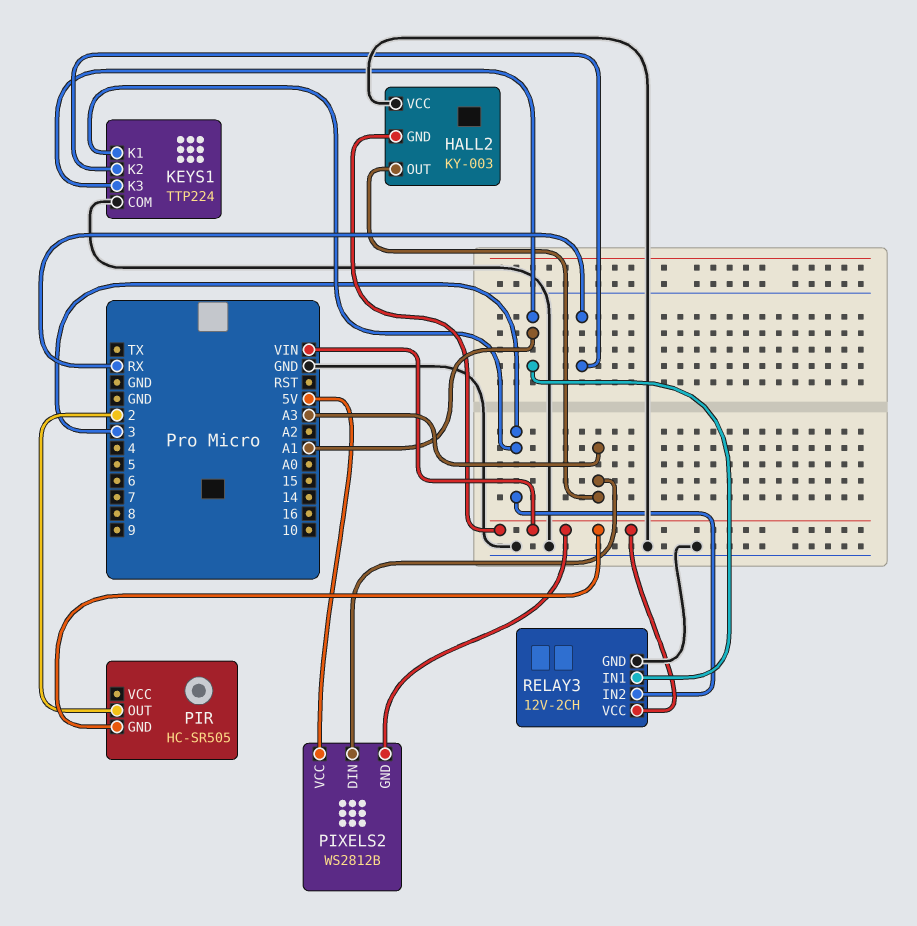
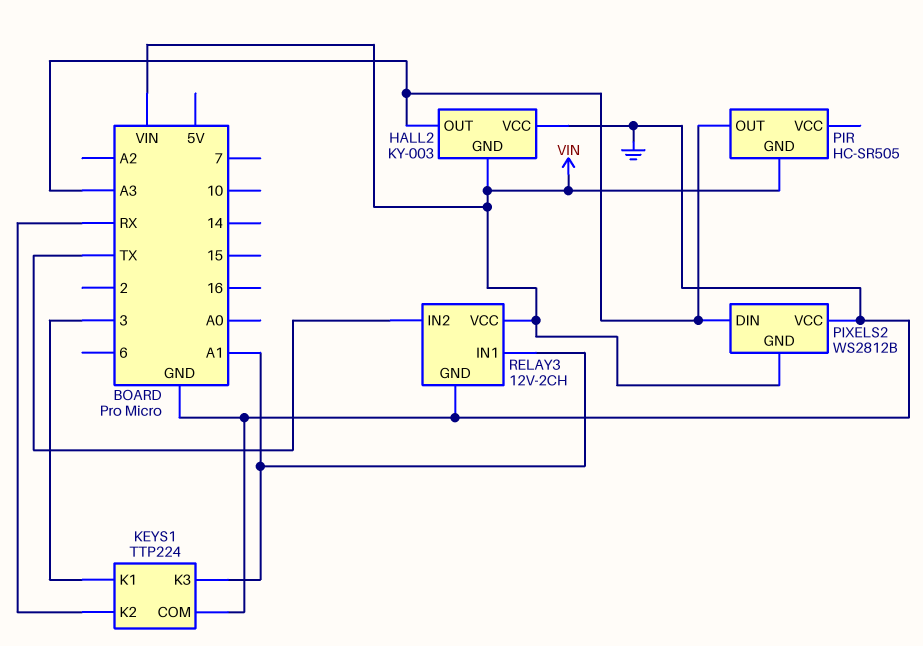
PIR pin OUT: 2 -> A3
PIXELS2 pin VCC: 5V -> GND
RELAY3 pin IN2: 3 -> TX

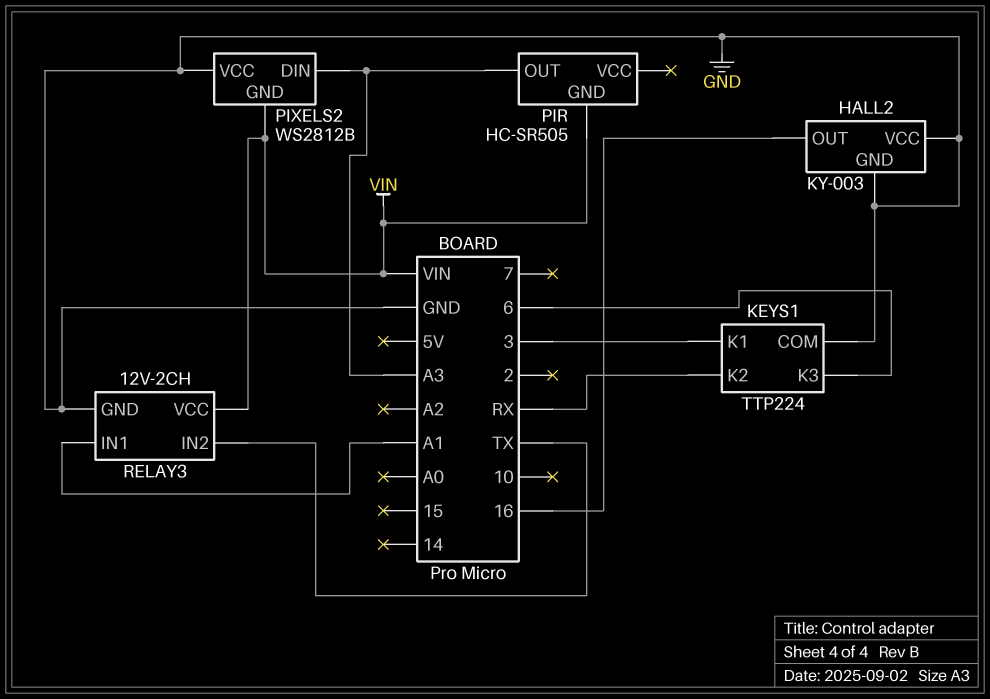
HALL2 pin GND: VIN -> GND
HALL2 pin OUT: A3 -> 16
KEYS1 pin K3: A1 -> 6

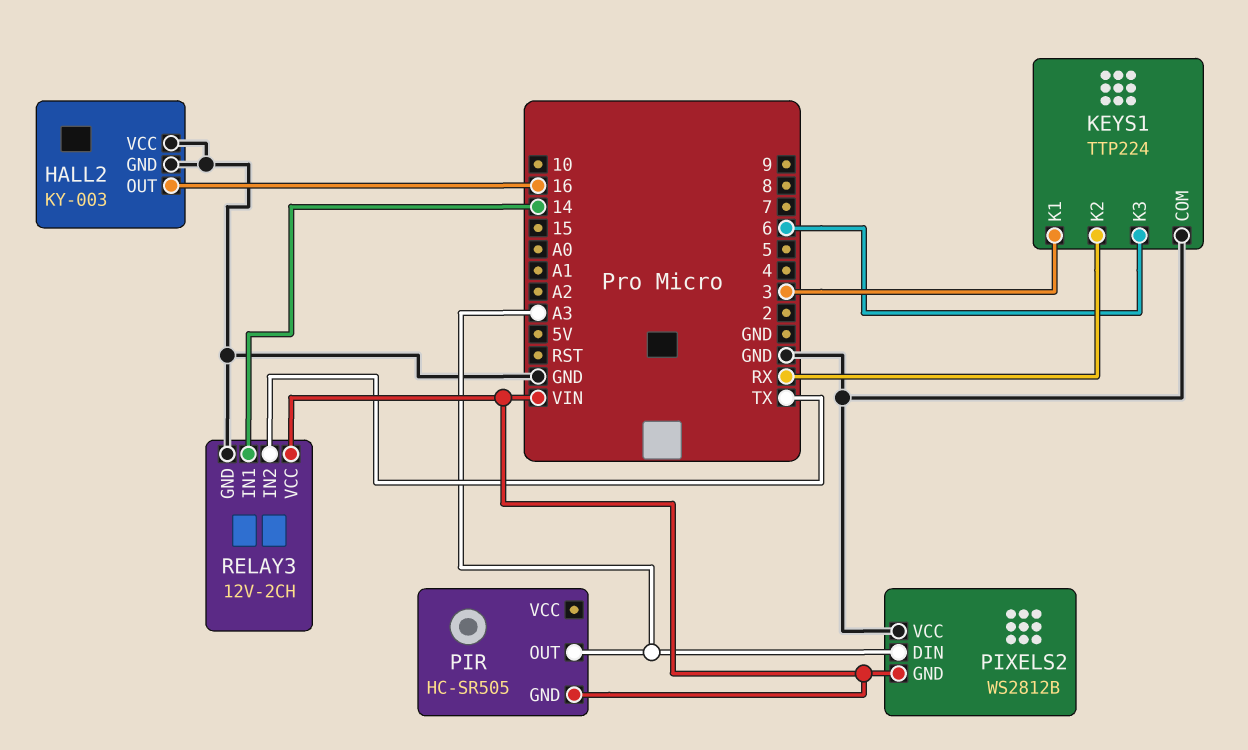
RELAY3 pin IN1: A1 -> 14

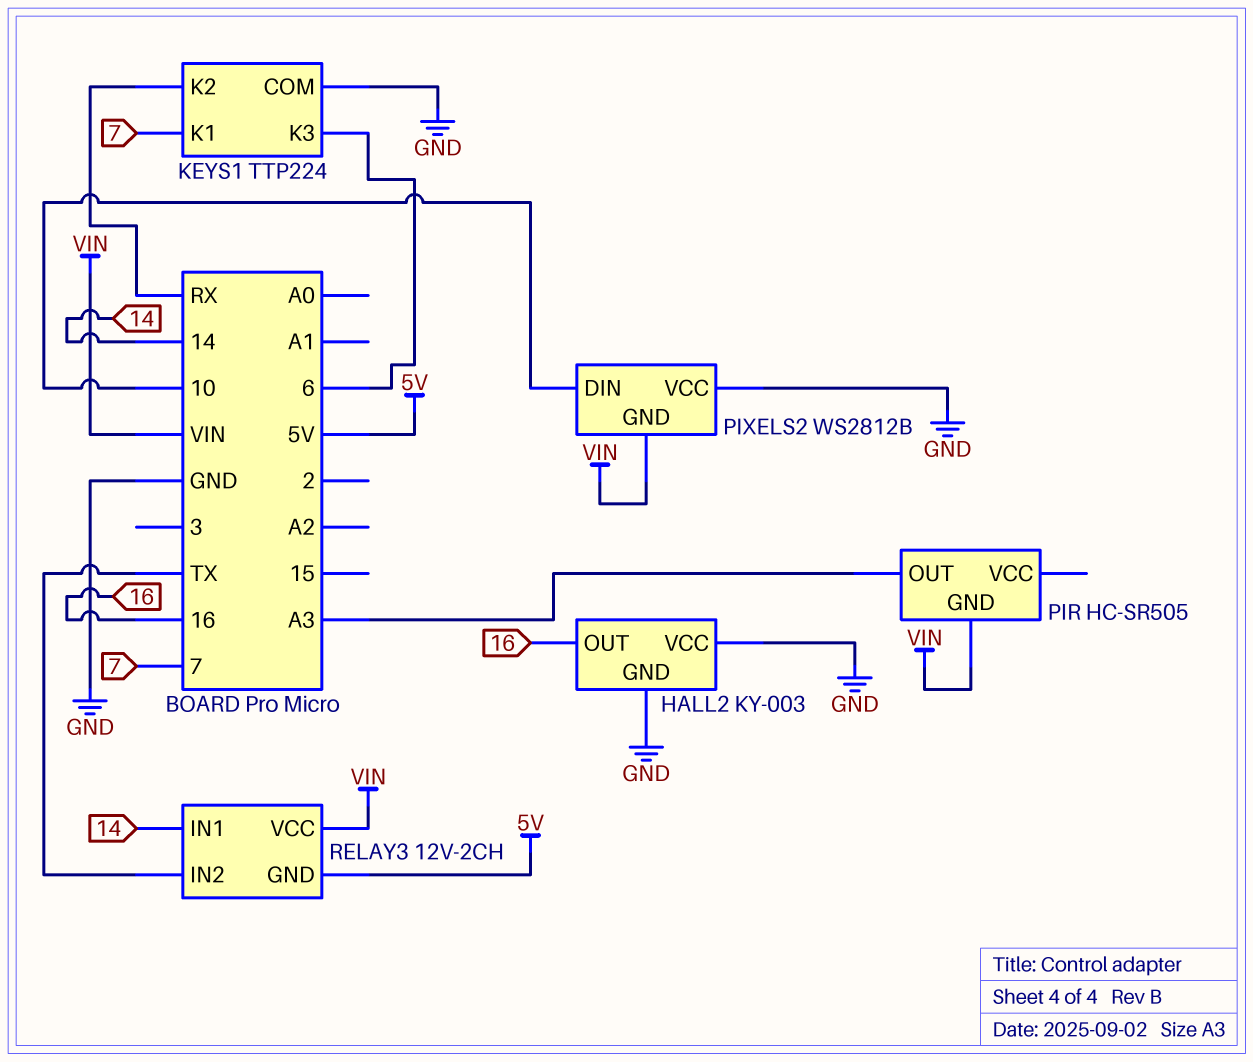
KEYS1 pin K1: 3 -> 7
PIXELS2 pin DIN: A3 -> 10
RELAY3 pin GND: GND -> 5V

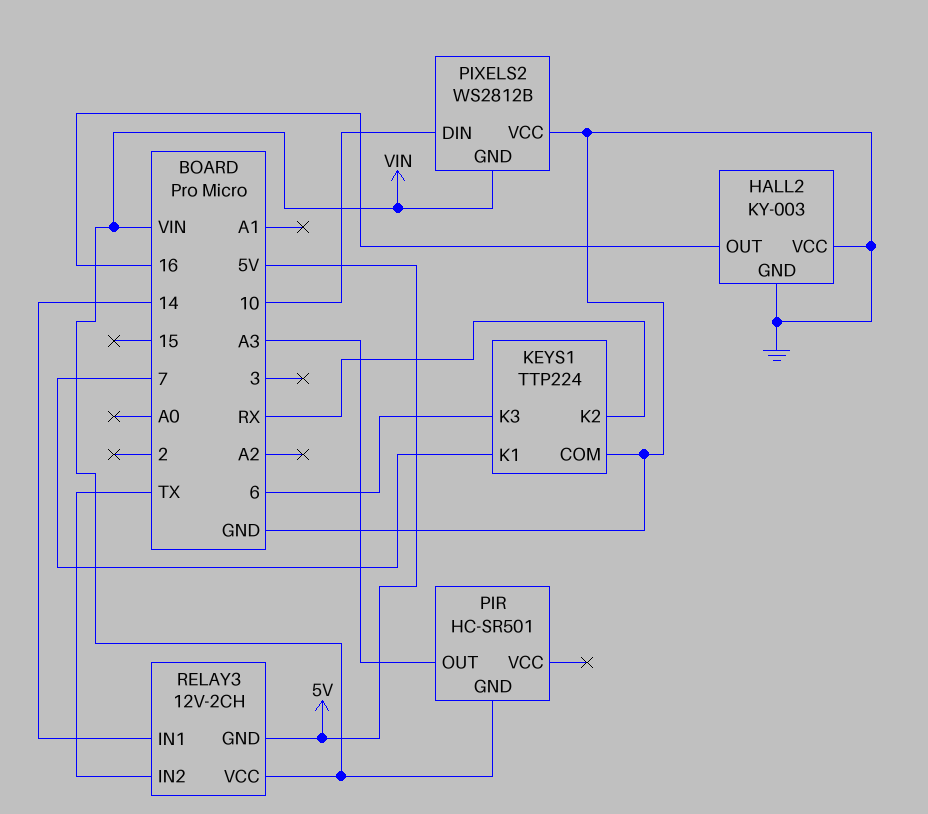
PIR: HC-SR505 -> HC-SR501

